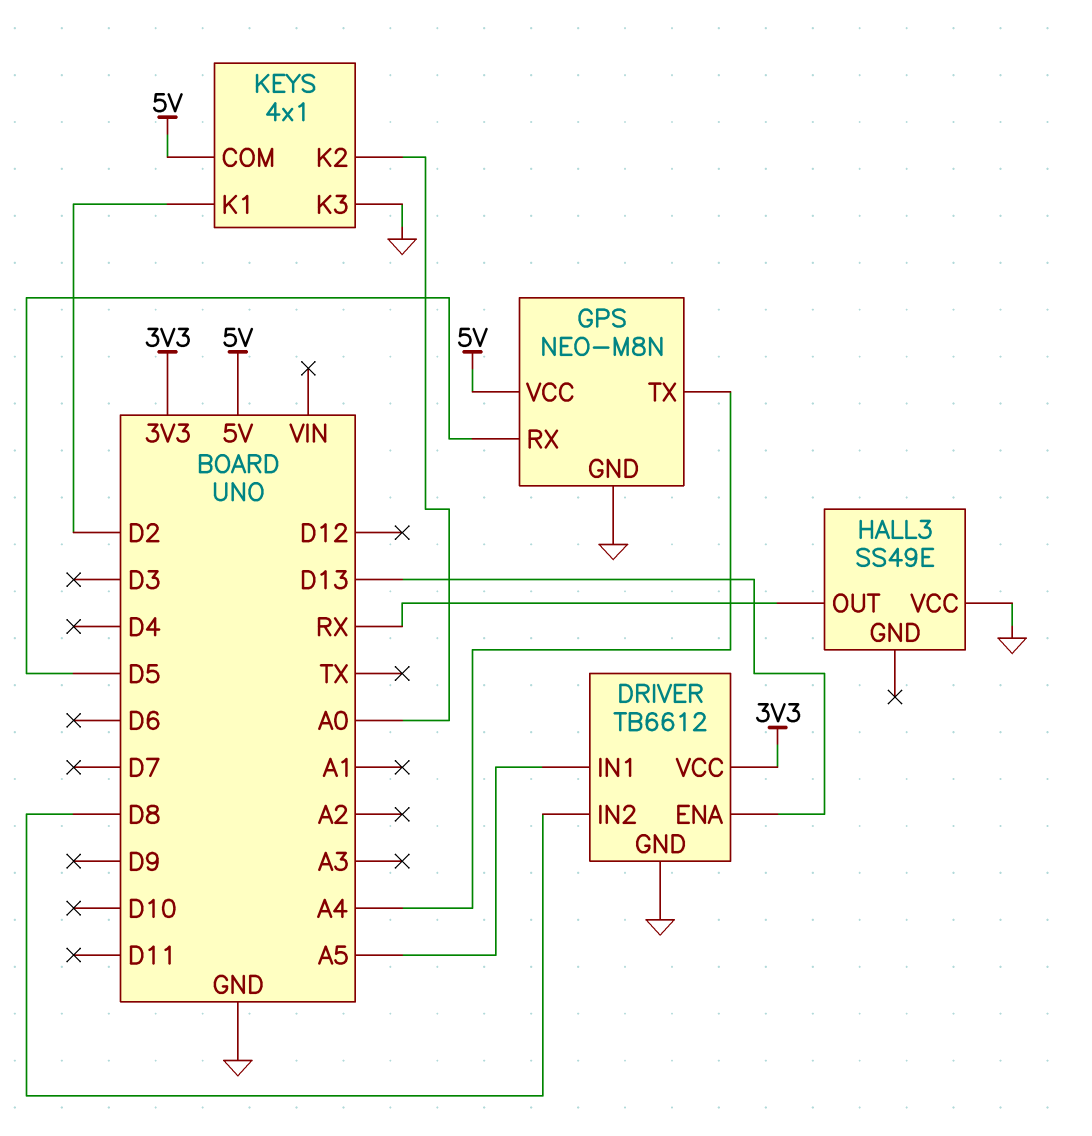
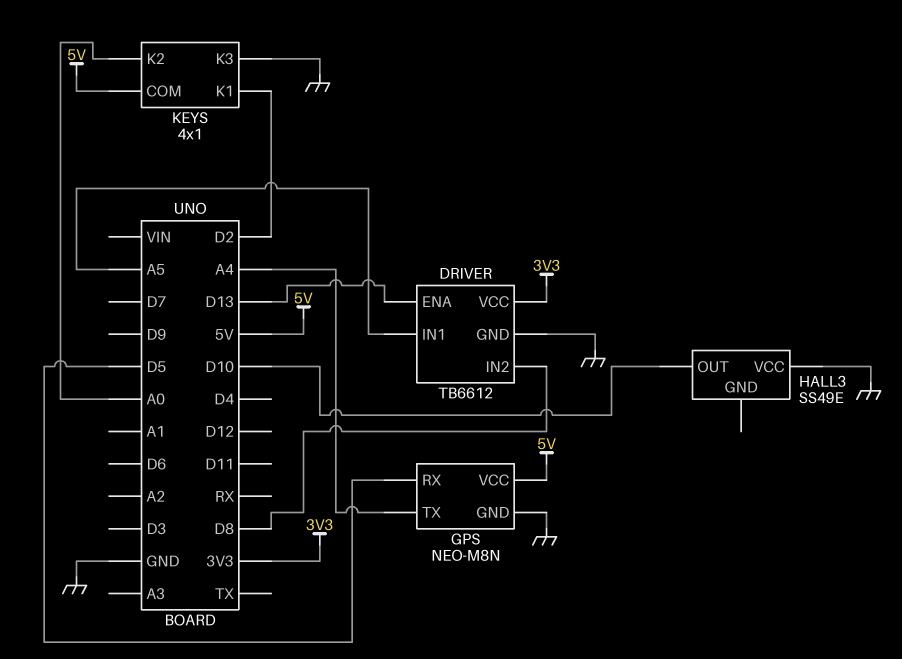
HALL3 pin OUT: RX -> D10

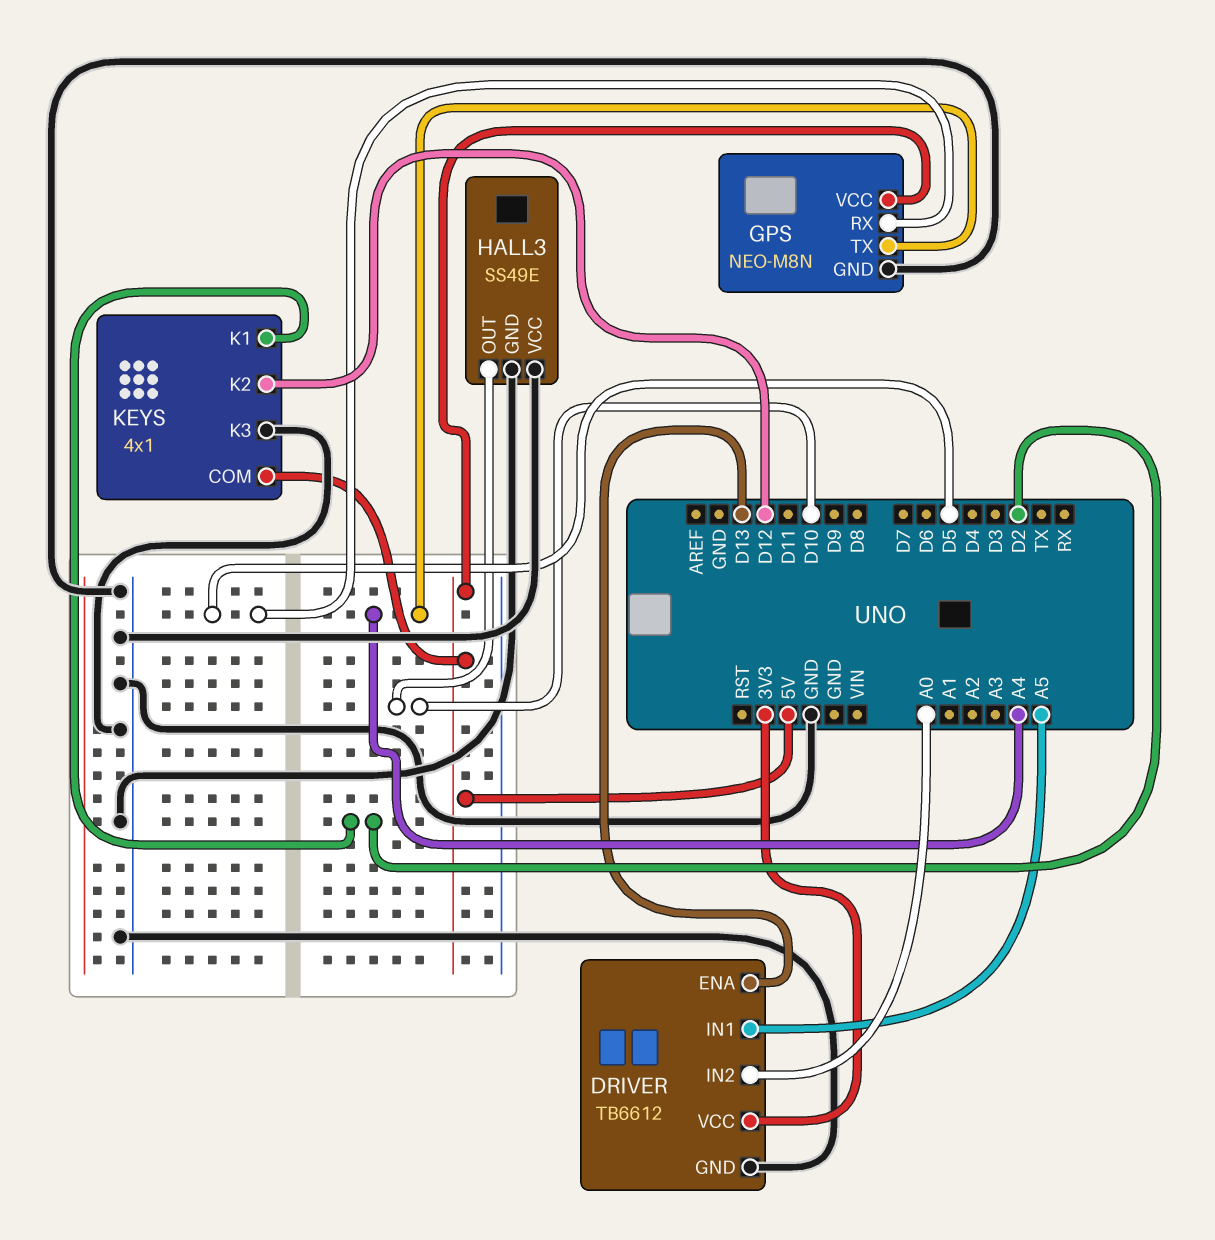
DRIVER pin IN2: D8 -> A0
HALL3 pin GND: none -> GND
KEYS pin K2: A0 -> D12

